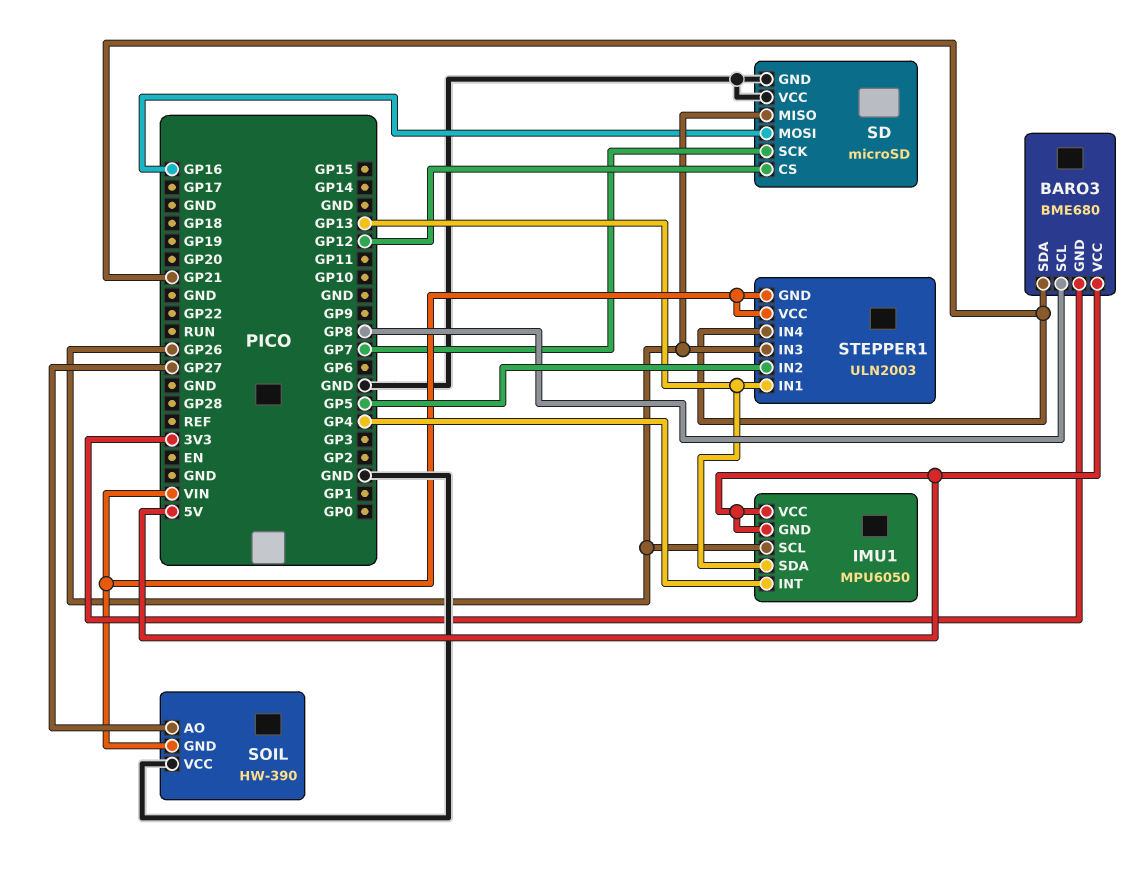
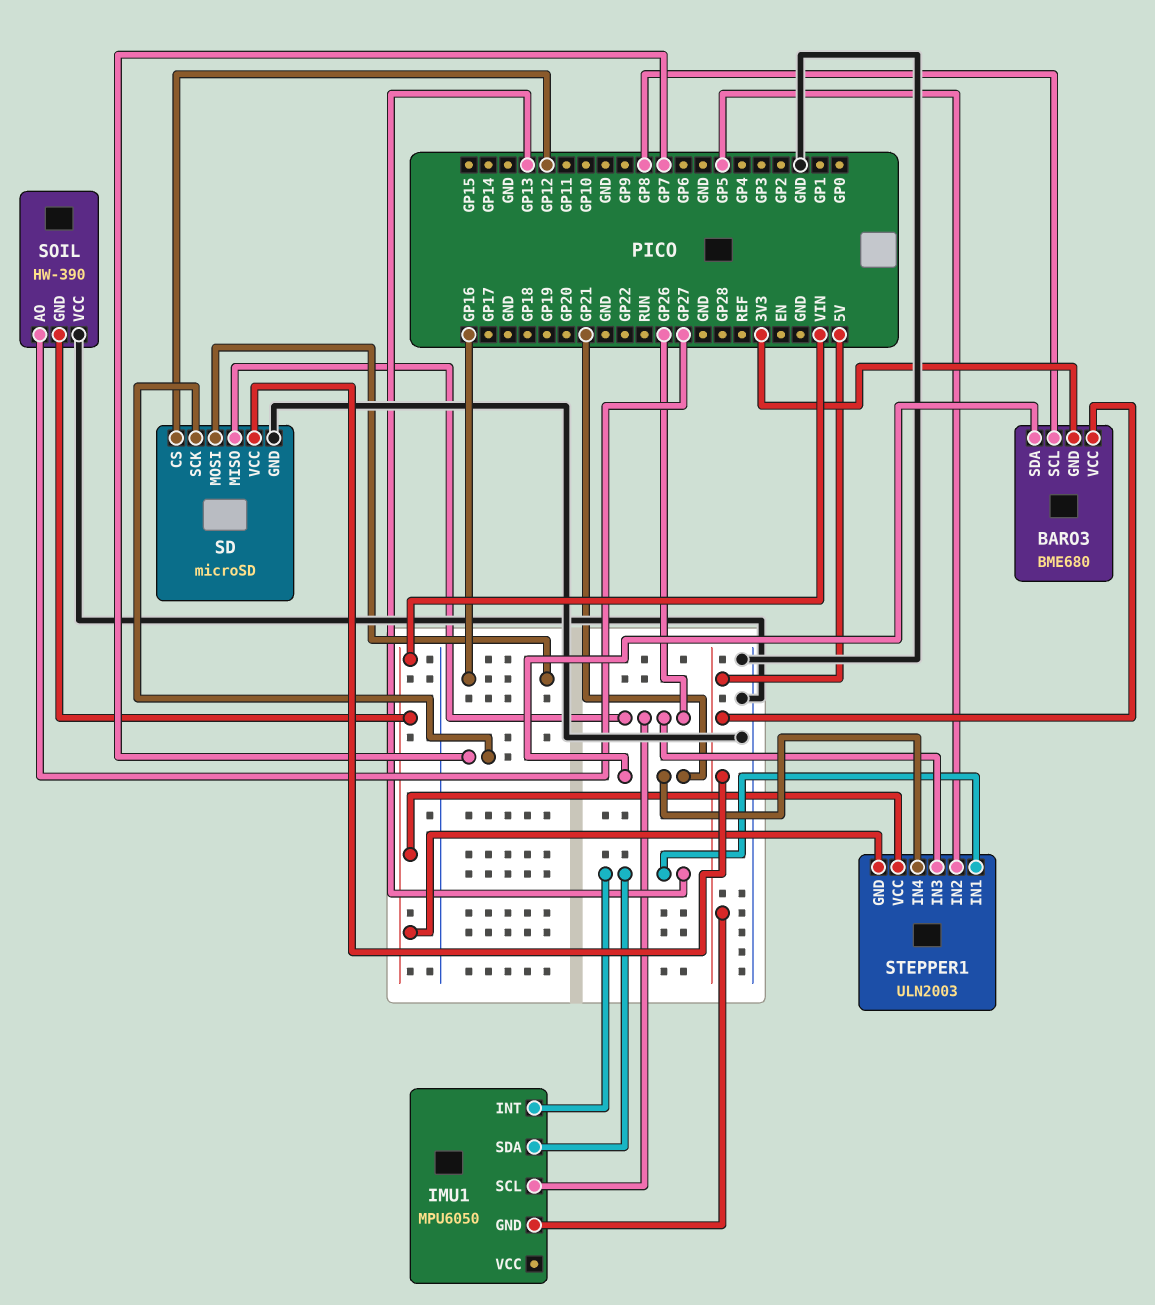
IMU1 pin INT: GP4 -> GP13
IMU1 pin VCC: 5V -> none
SD pin VCC: GND -> 5V

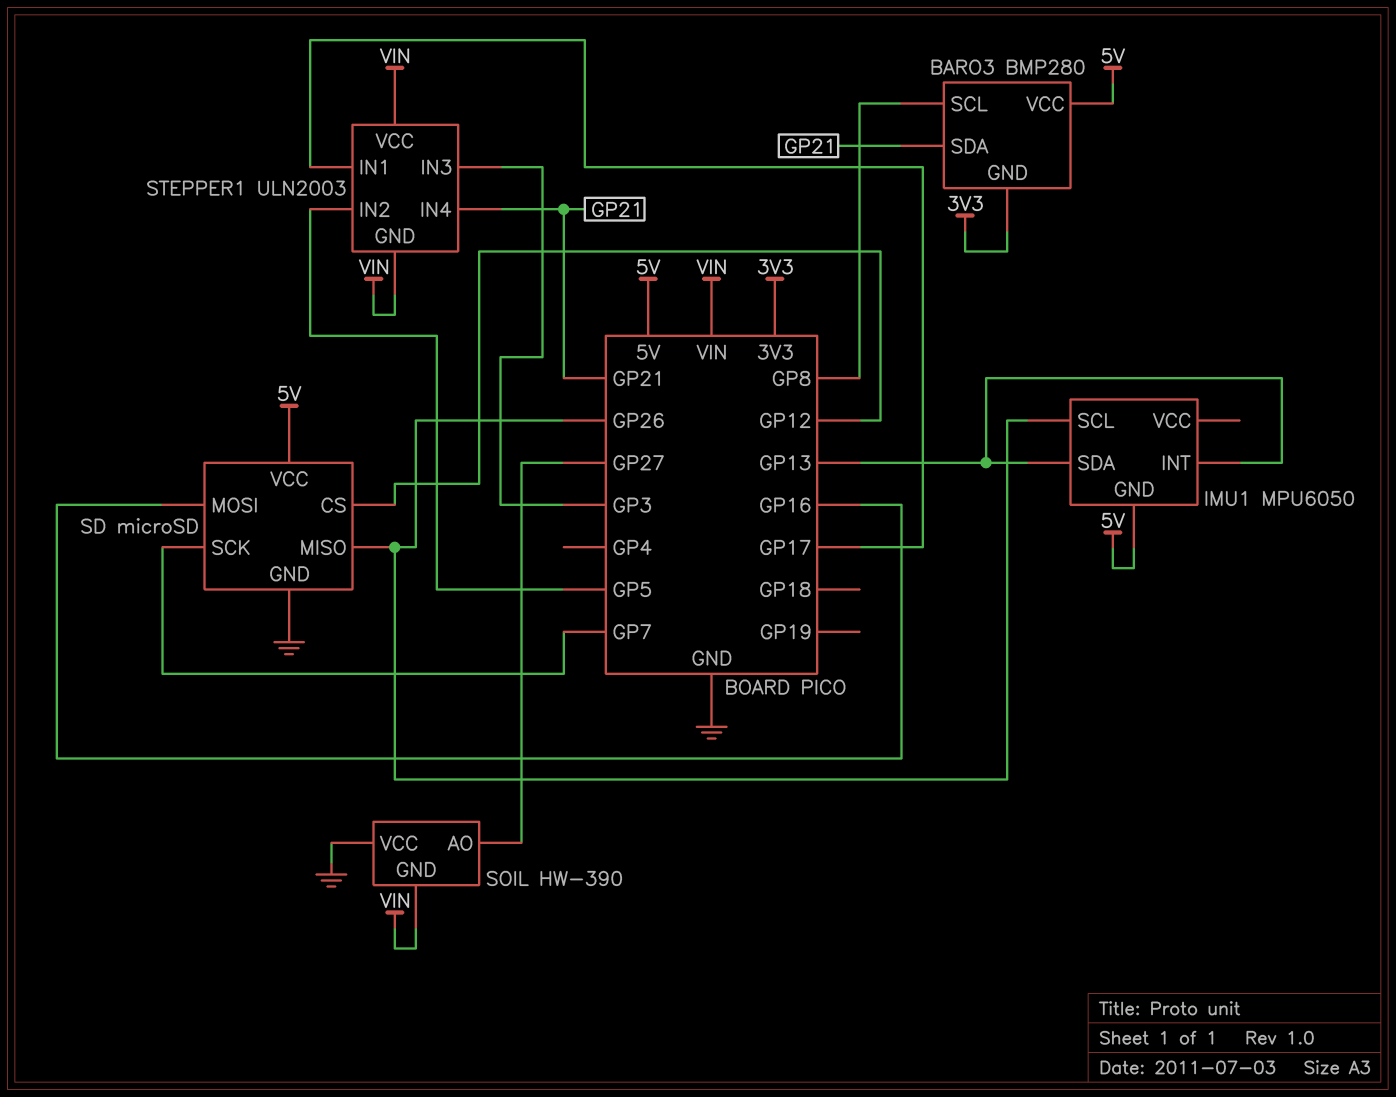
BARO3: BME680 -> BMP280
STEPPER1 pin IN1: GP13 -> GP17
STEPPER1 pin IN3: GP26 -> GP3

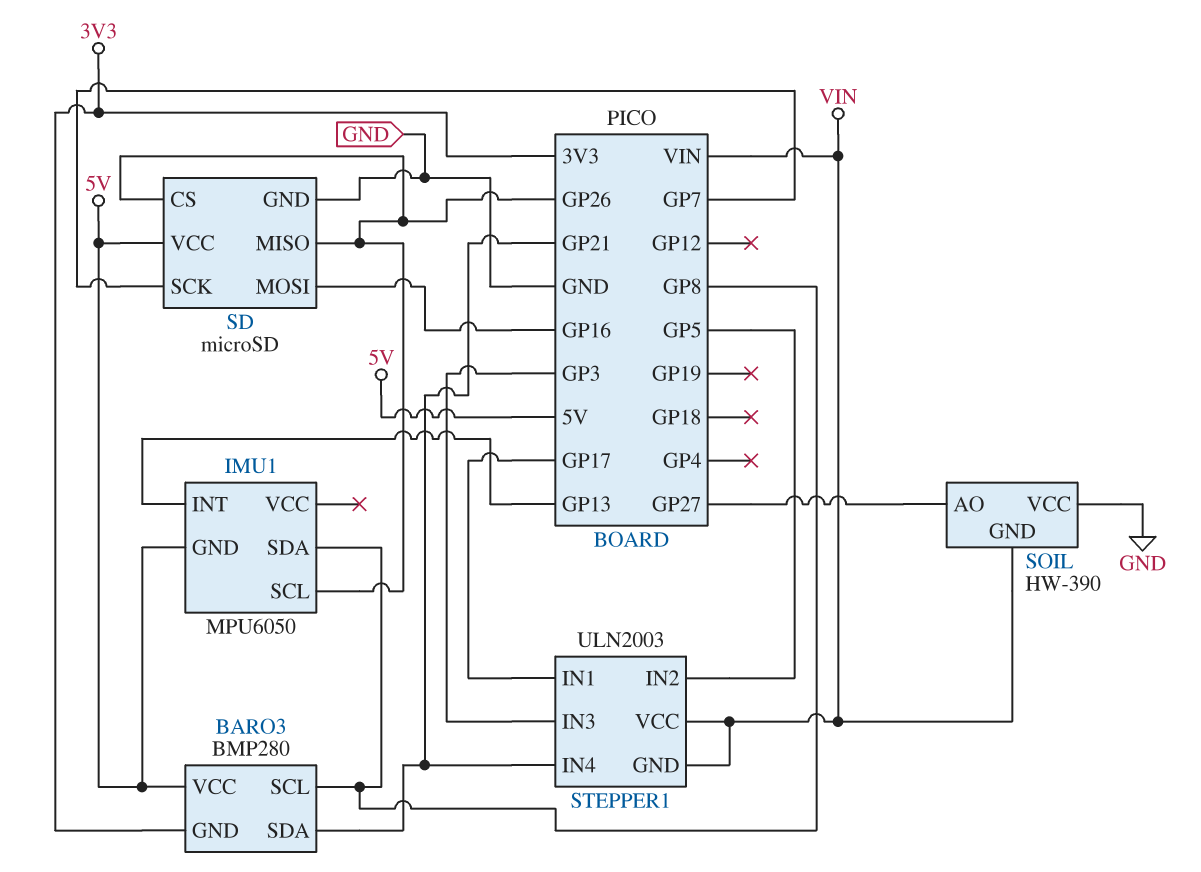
IMU1 pin SDA: GP13 -> GP8
SD pin CS: GP12 -> GP26

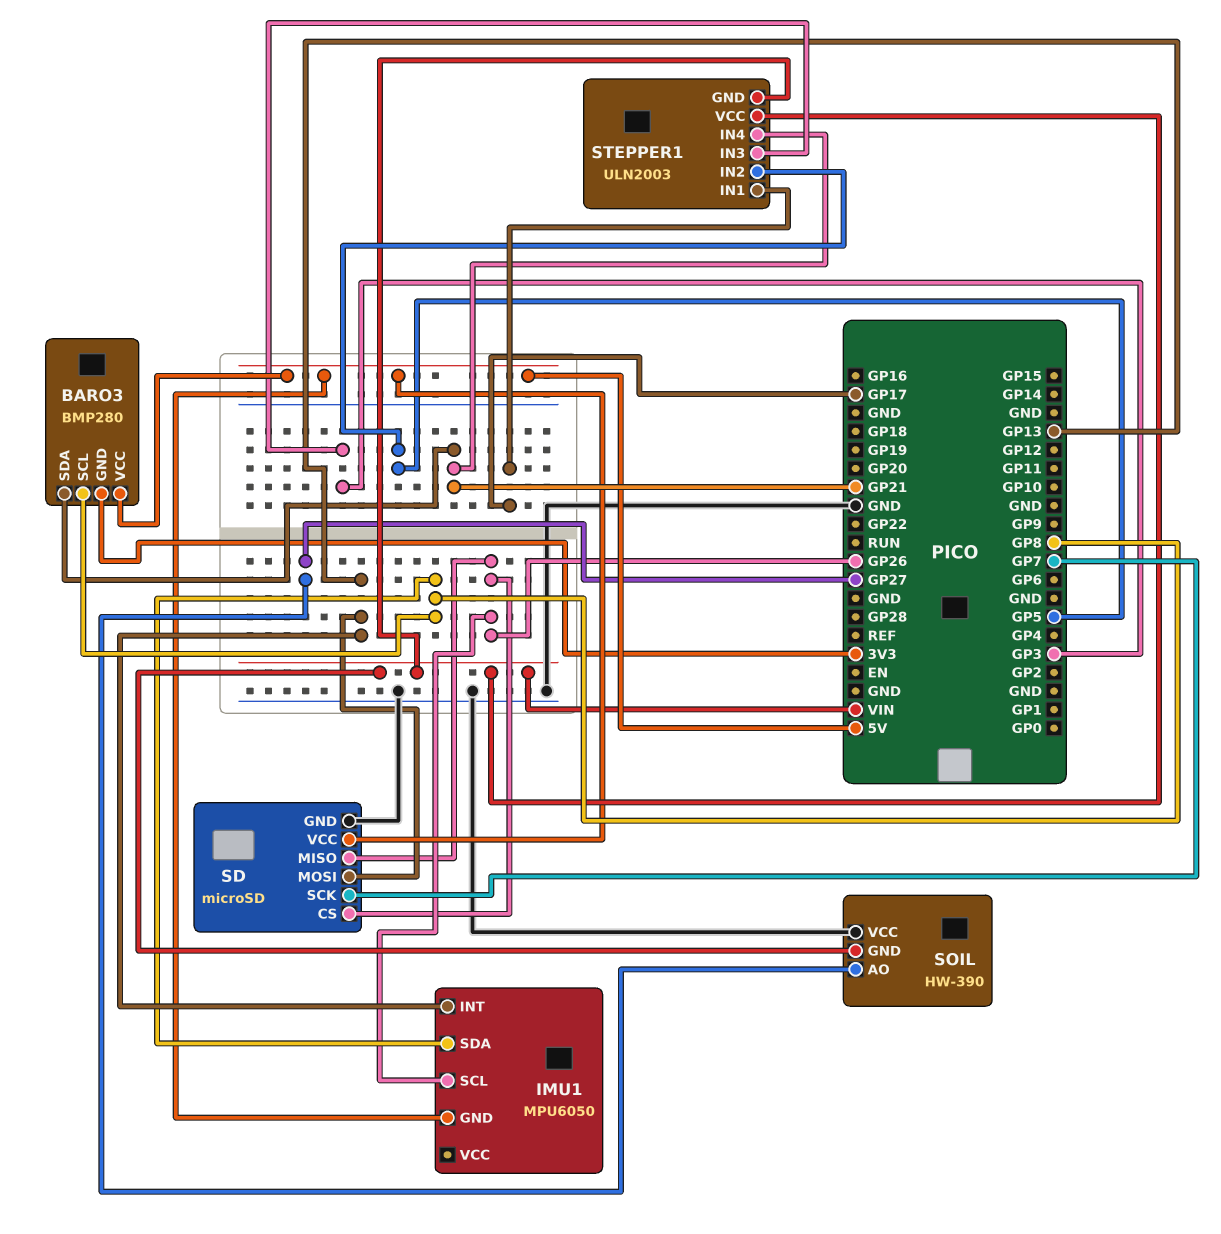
SD pin MOSI: GP16 -> GP13

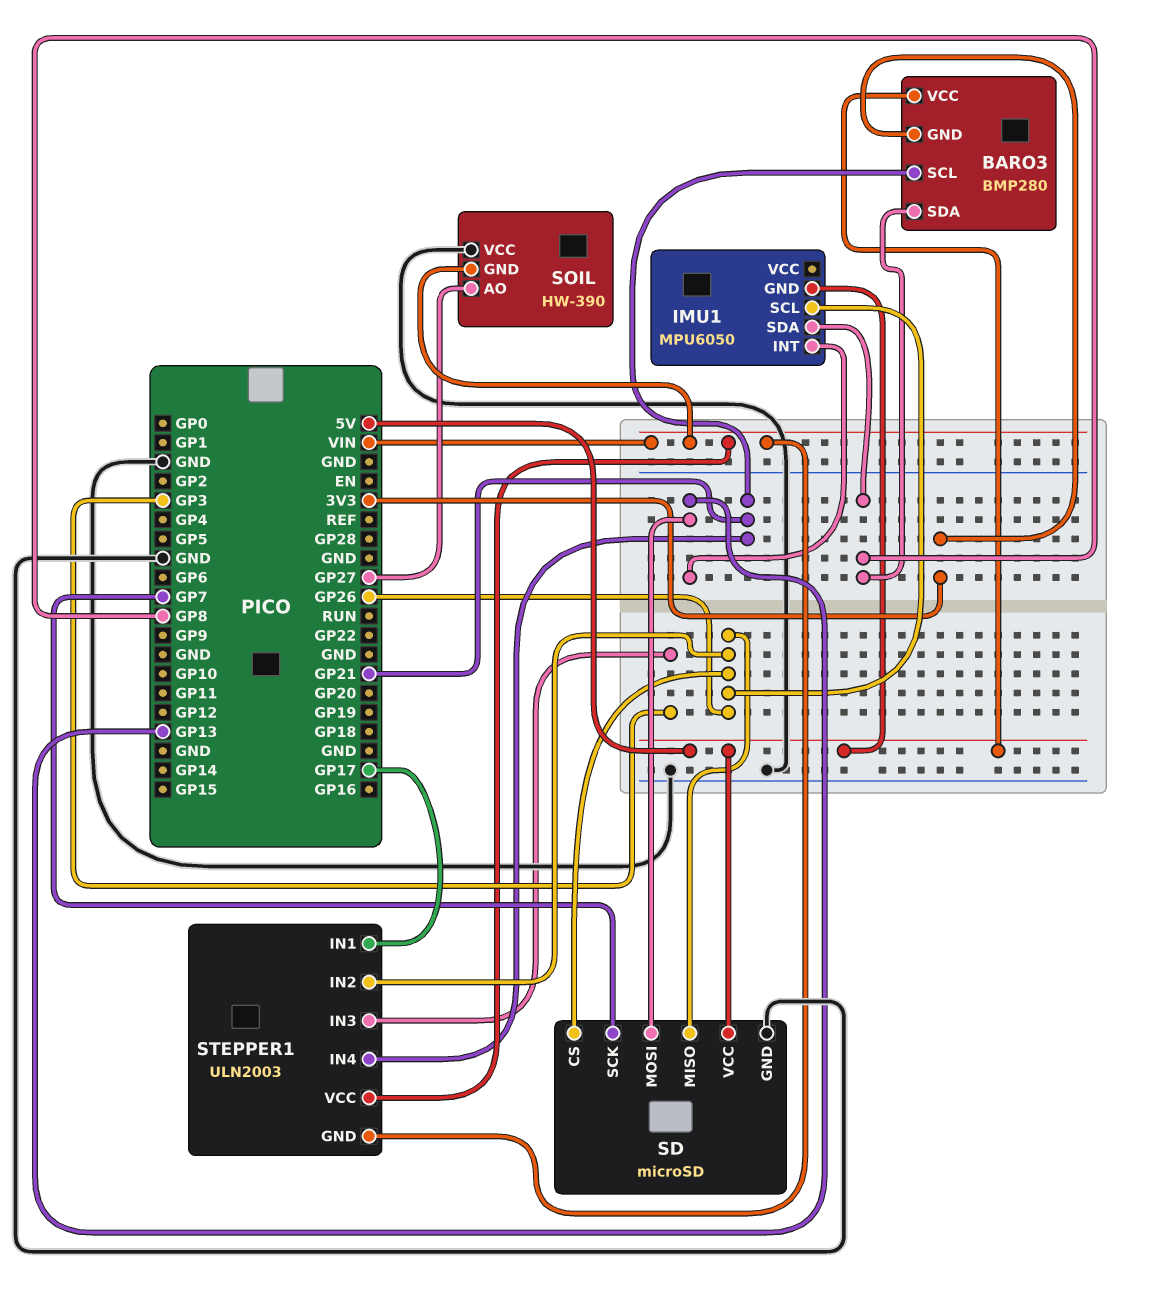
BARO3 pin SCL: GP8 -> GP21
BARO3 pin SDA: GP21 -> GP8
STEPPER1 pin IN2: GP5 -> GP26

